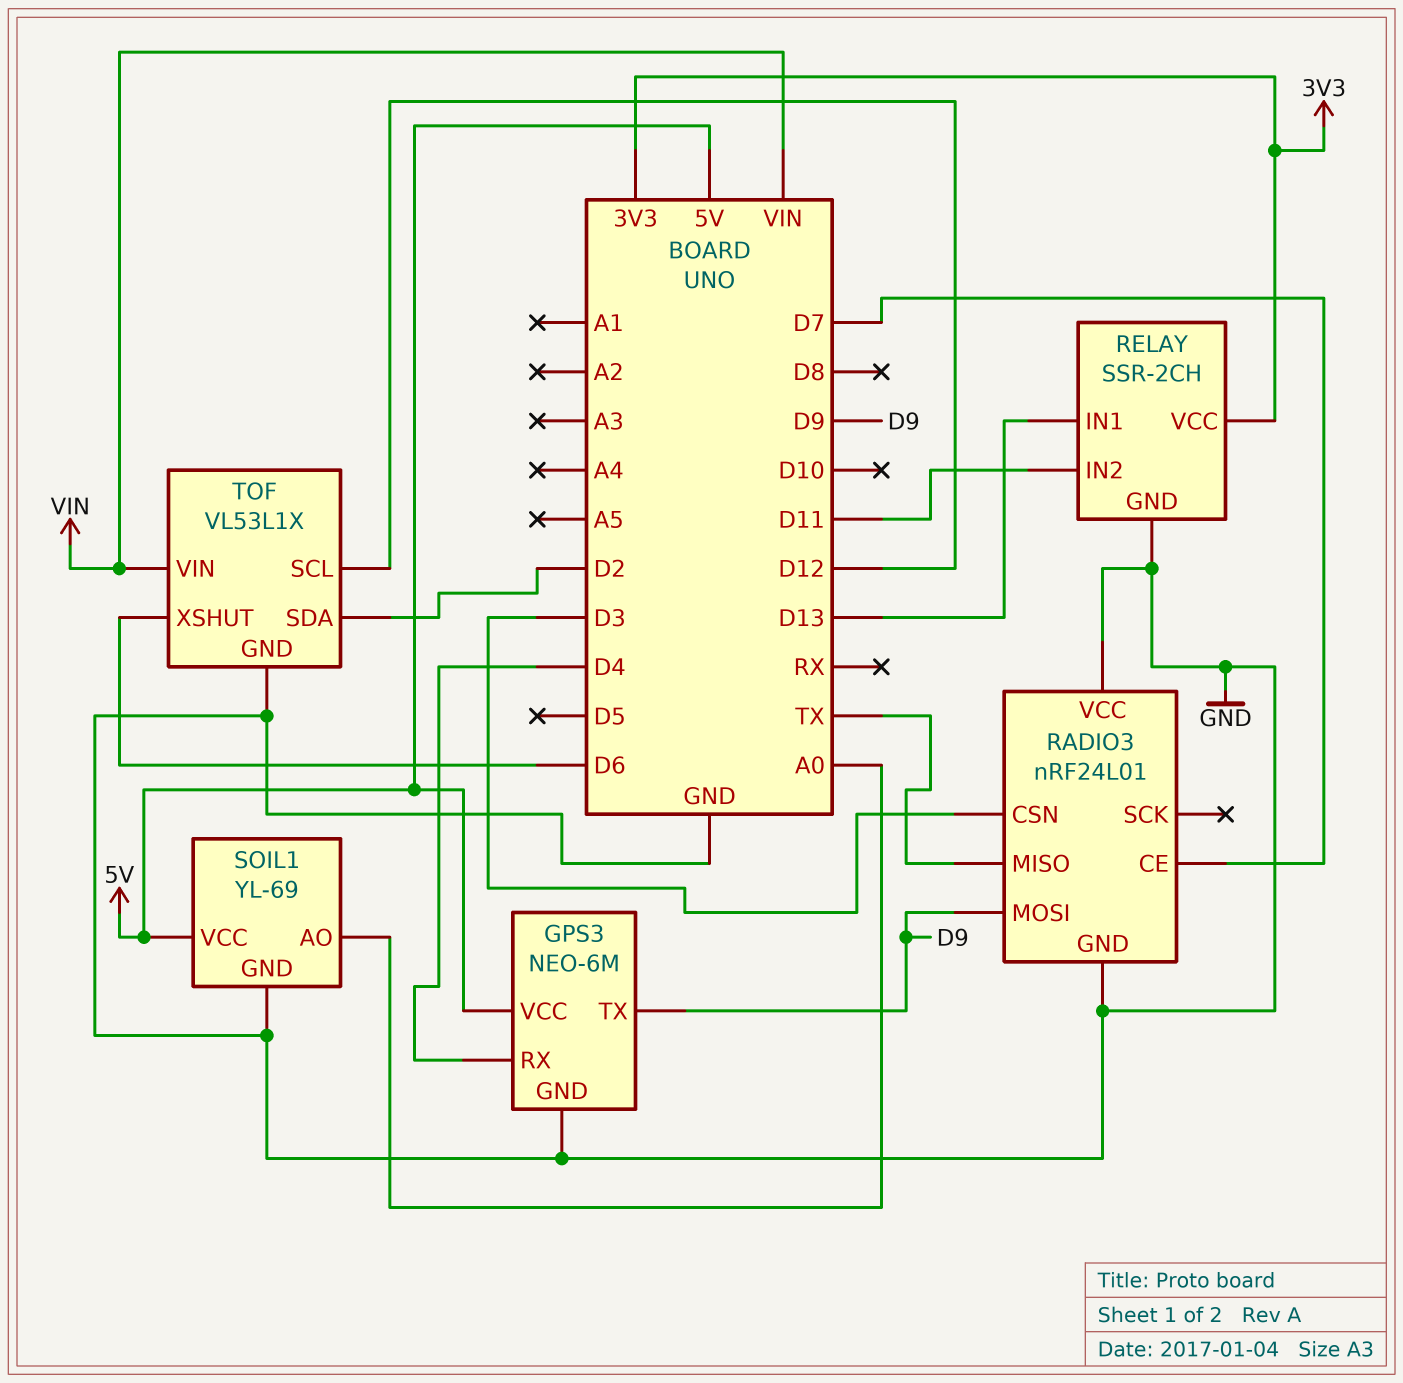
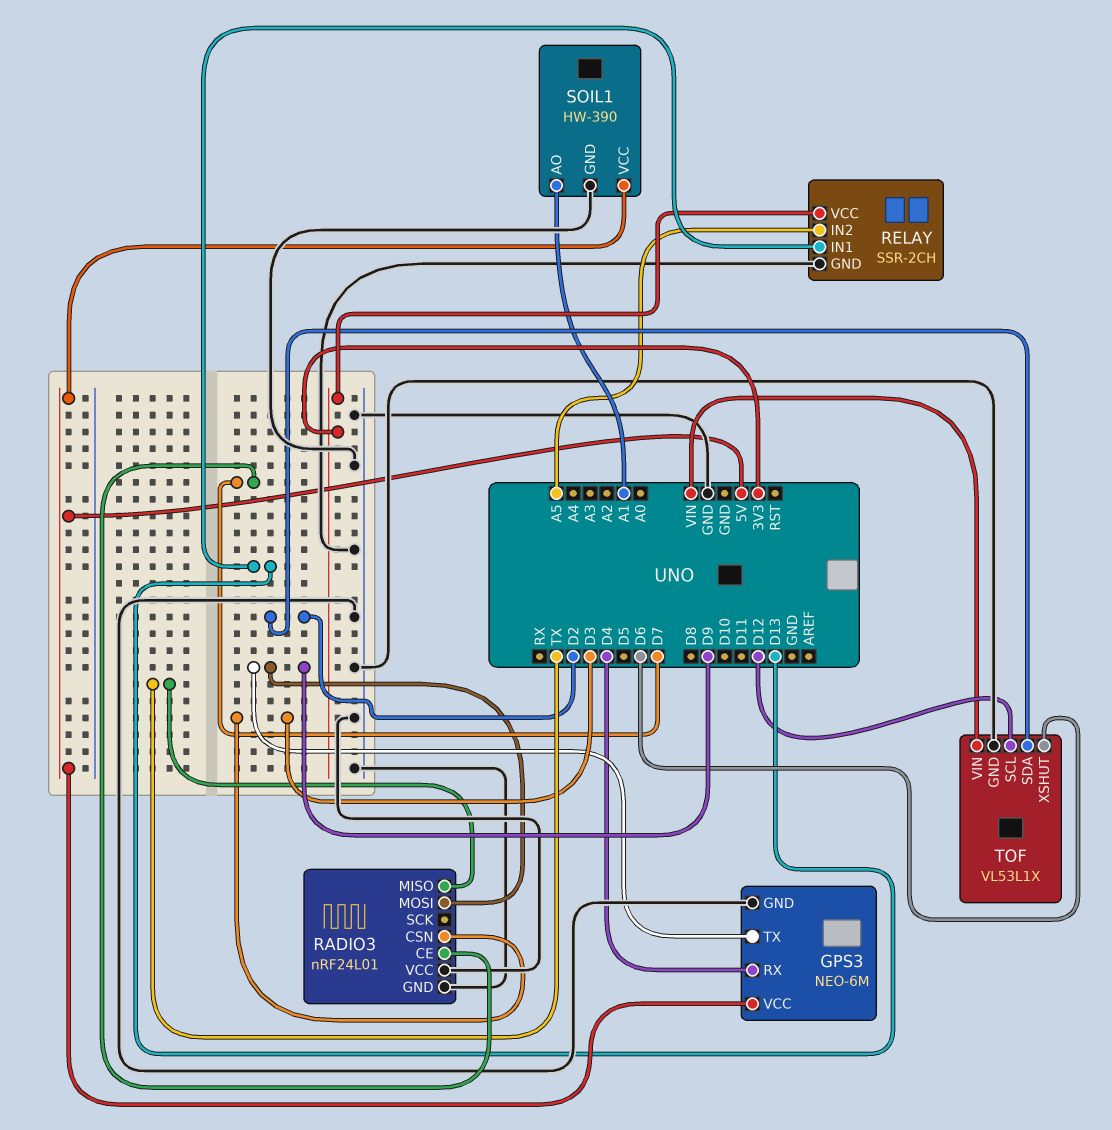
RELAY pin IN2: D11 -> A5
SOIL1: YL-69 -> HW-390
SOIL1 pin AO: A0 -> A1

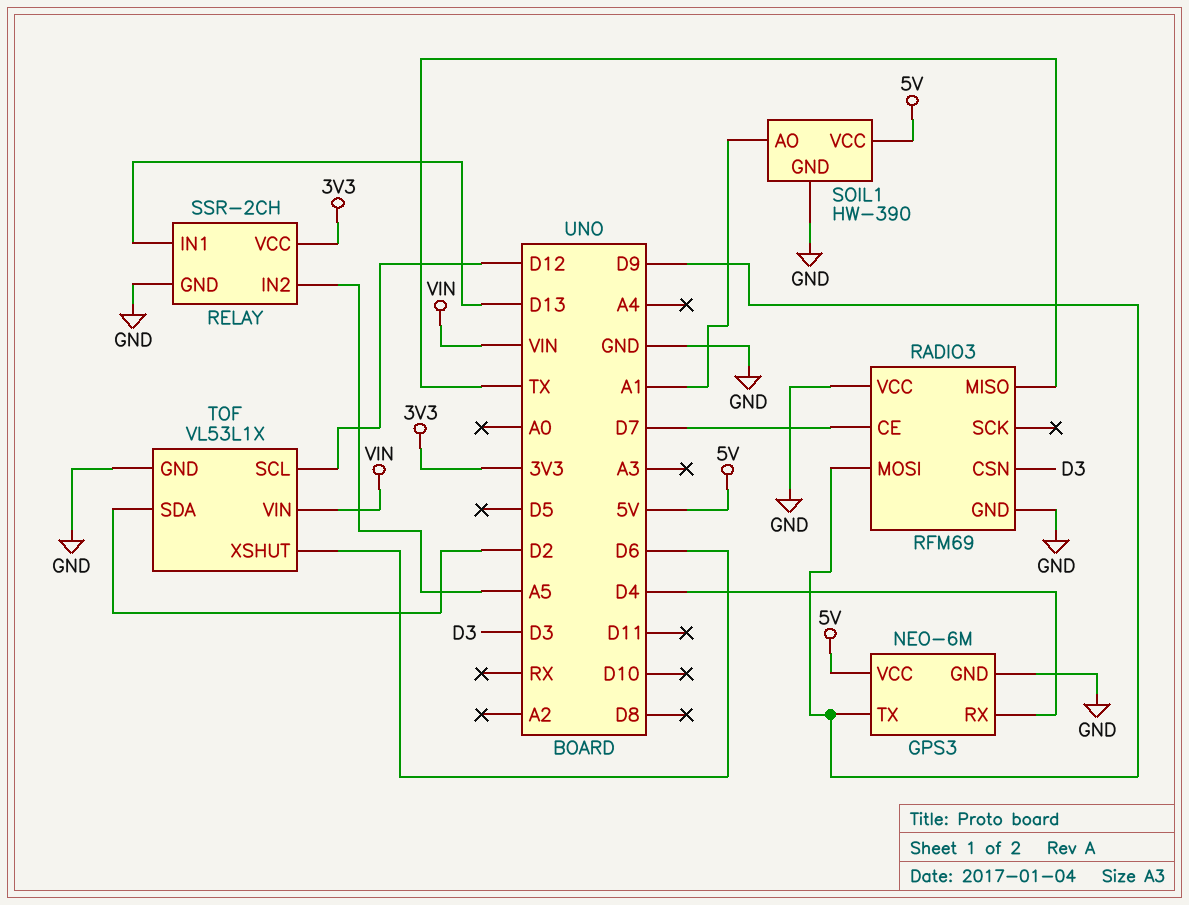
RADIO3: nRF24L01 -> RFM69

